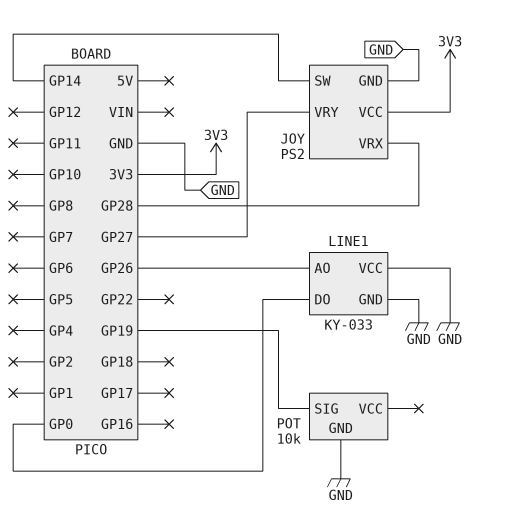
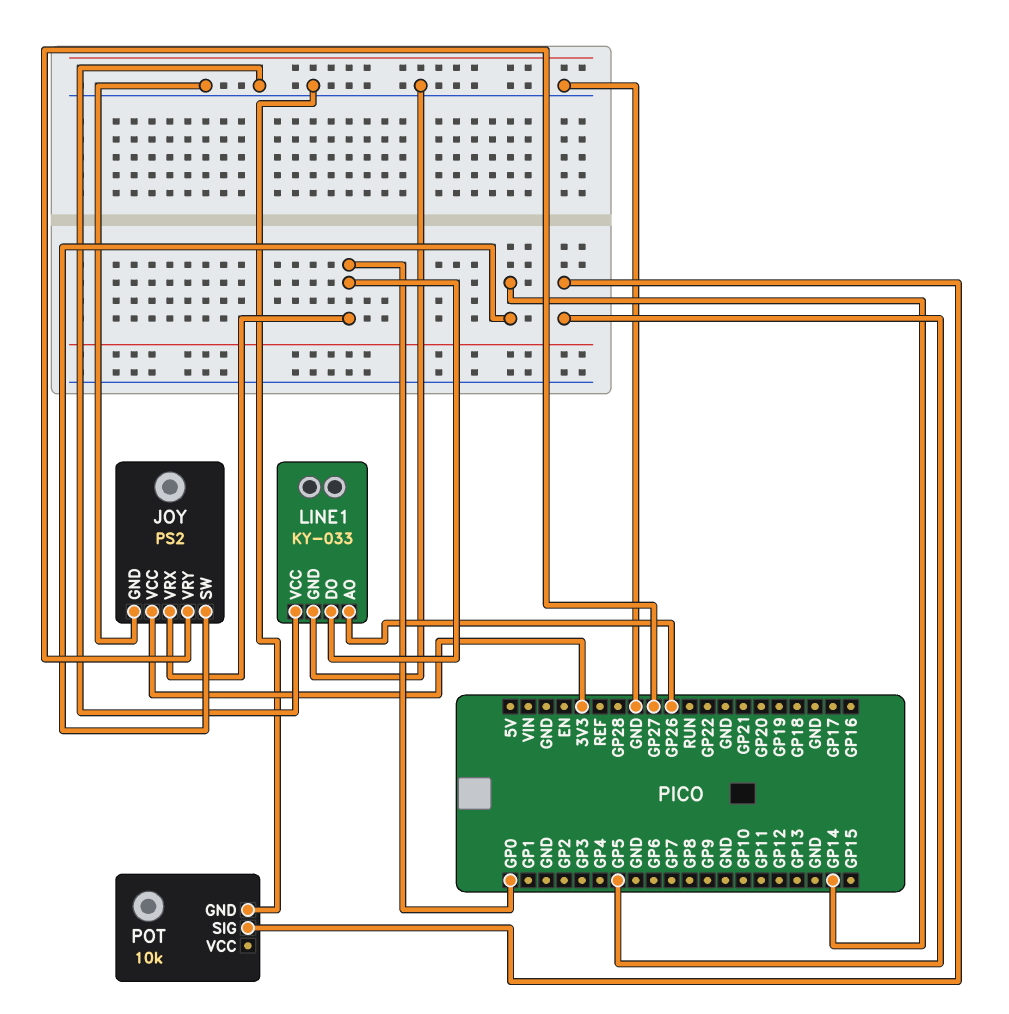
JOY pin VRX: GP28 -> GP0
POT pin SIG: GP19 -> GP5

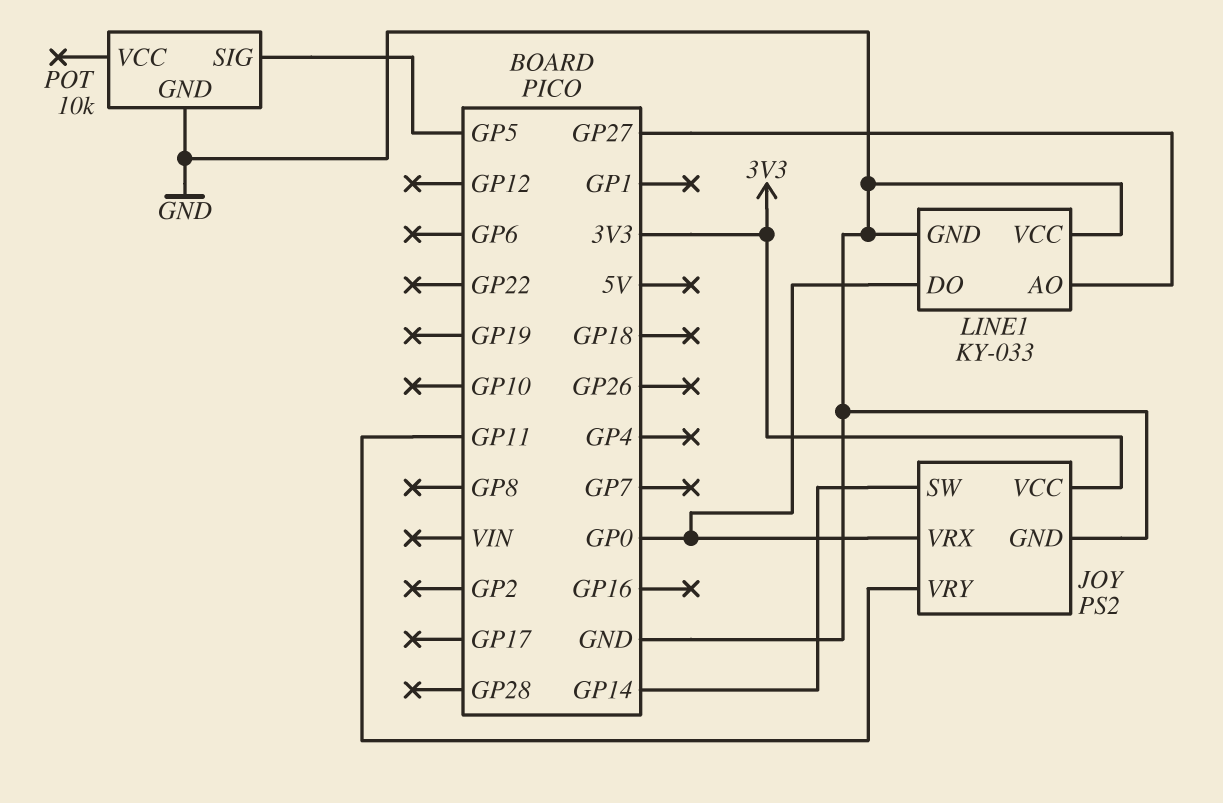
JOY pin VRY: GP27 -> GP11
LINE1 pin AO: GP26 -> GP27

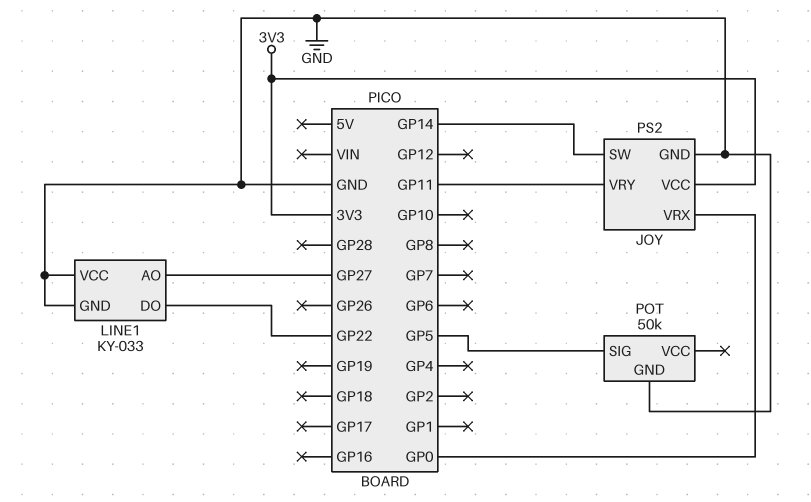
LINE1 pin DO: GP0 -> GP22
POT: 10k -> 50k

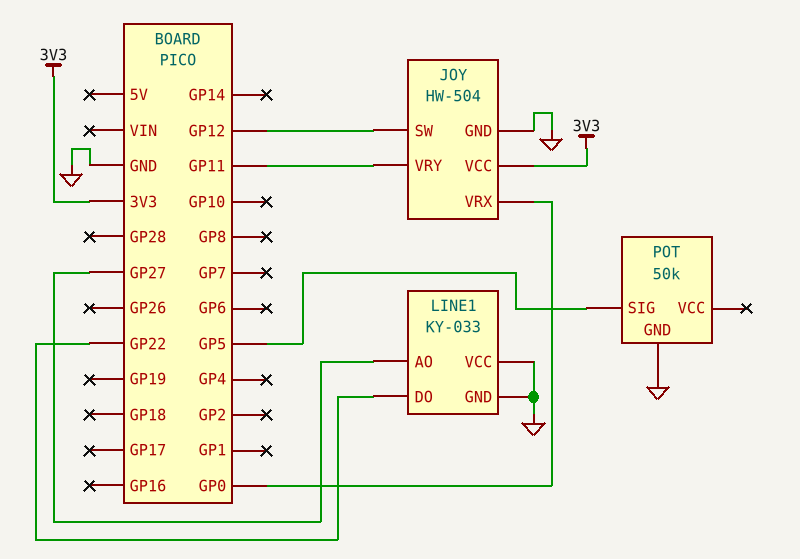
JOY: PS2 -> HW-504
JOY pin SW: GP14 -> GP12

